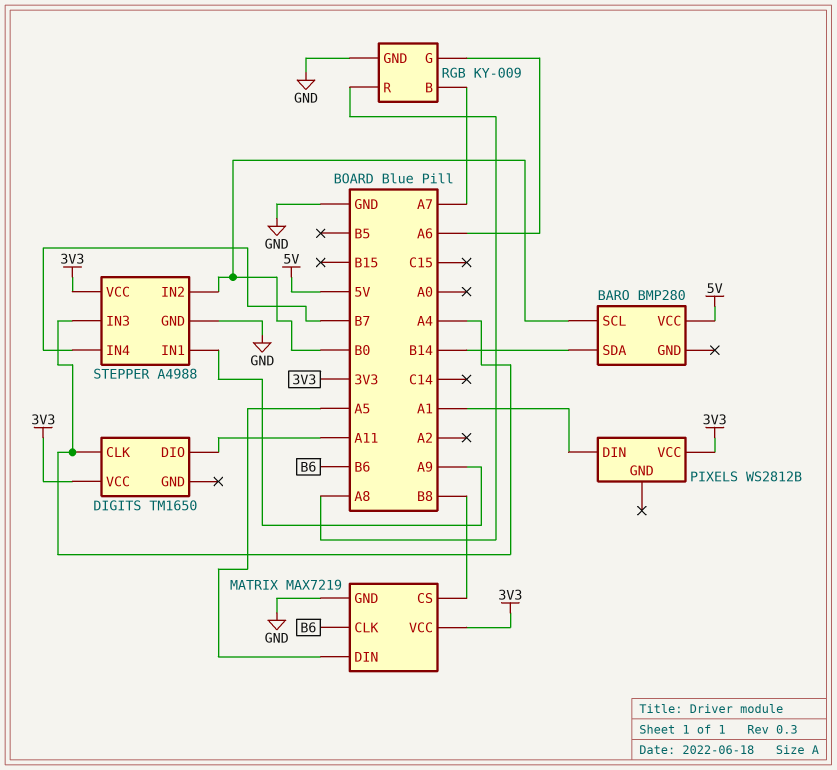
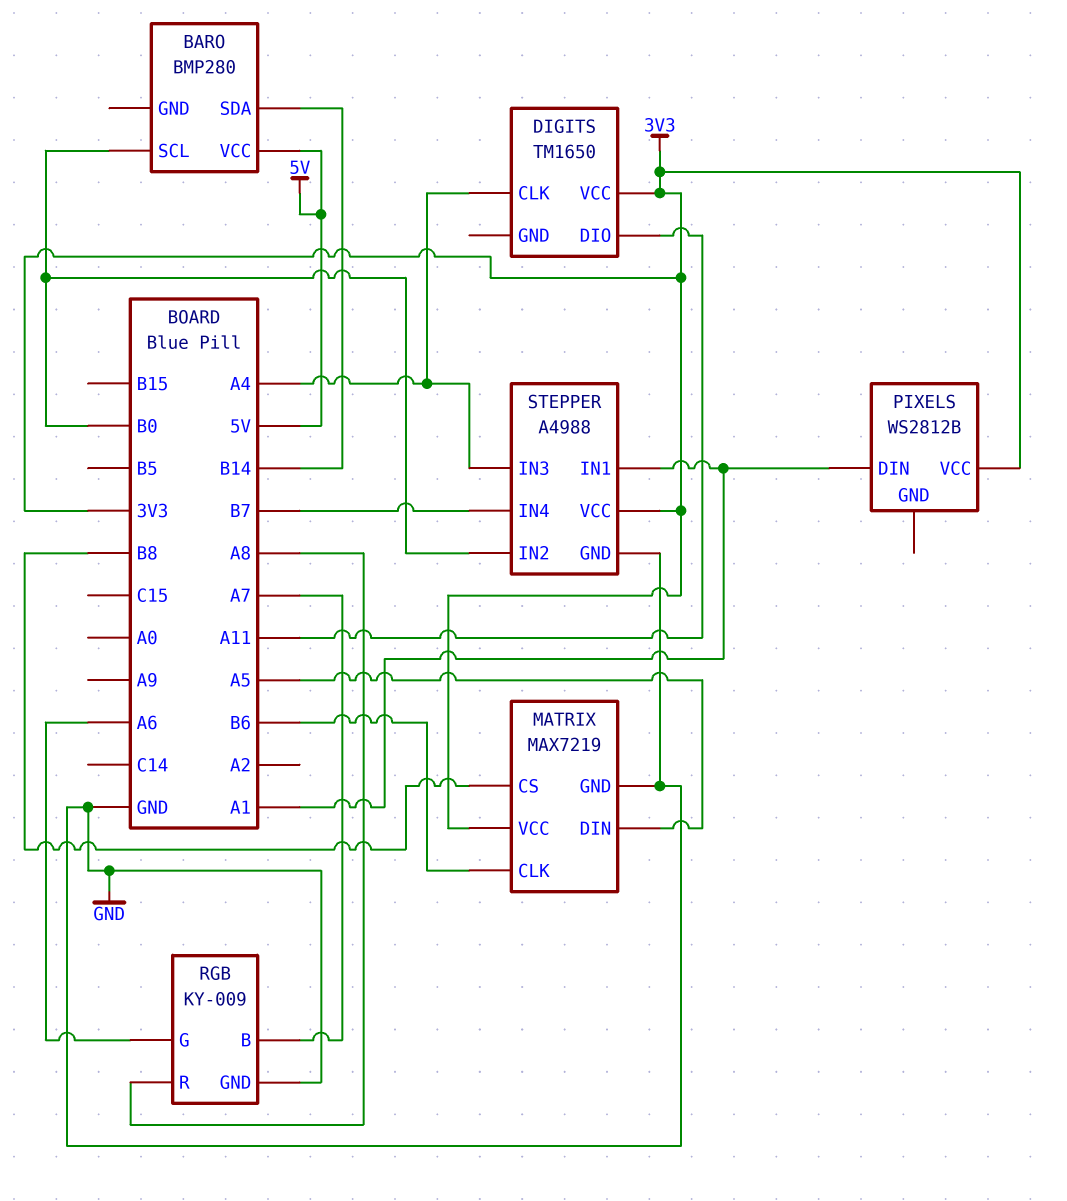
STEPPER pin IN1: A9 -> A1

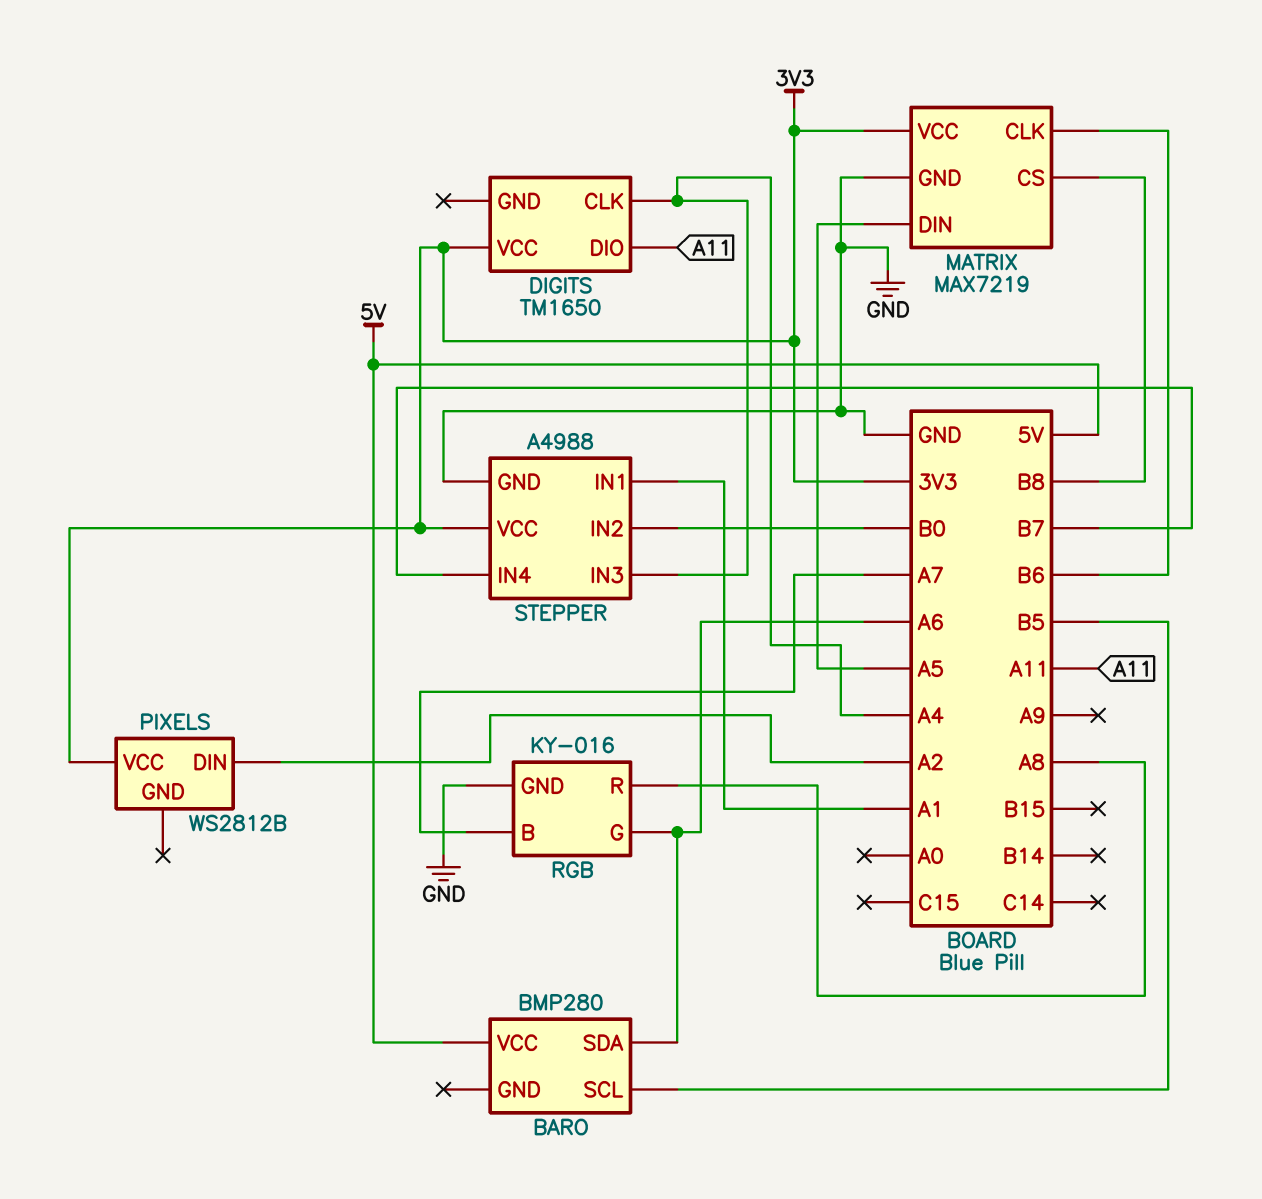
BARO pin SCL: B0 -> B5
BARO pin SDA: B14 -> A6
PIXELS pin DIN: A1 -> A2
RGB: KY-009 -> KY-016

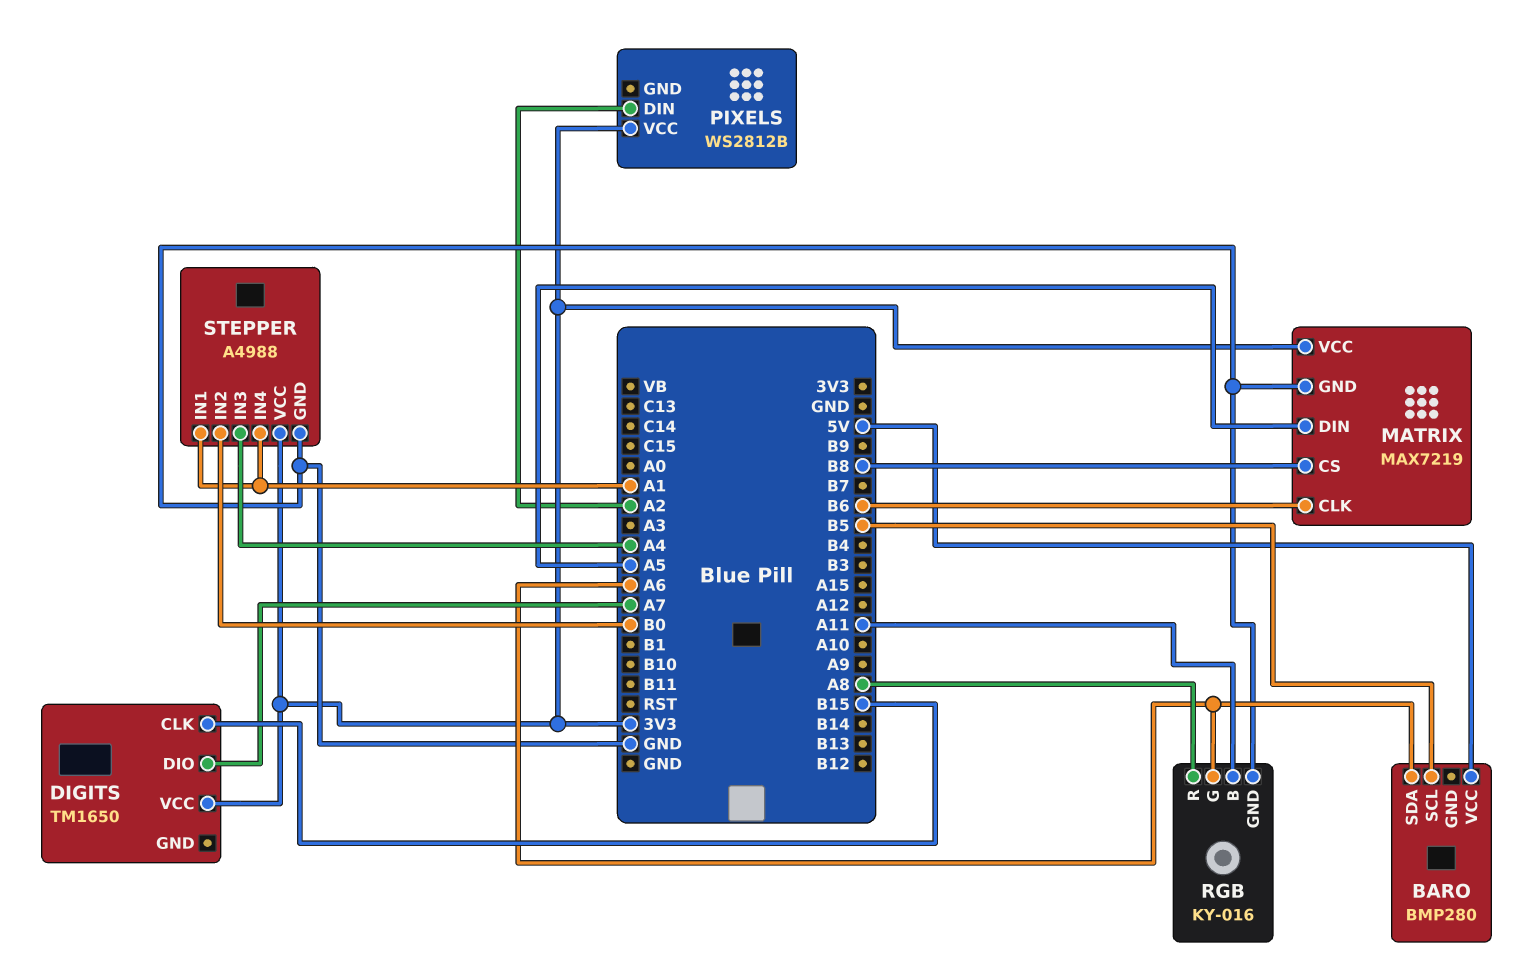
DIGITS pin CLK: A4 -> B15
DIGITS pin DIO: A11 -> A7
RGB pin B: A7 -> A11
STEPPER pin IN4: B7 -> A1

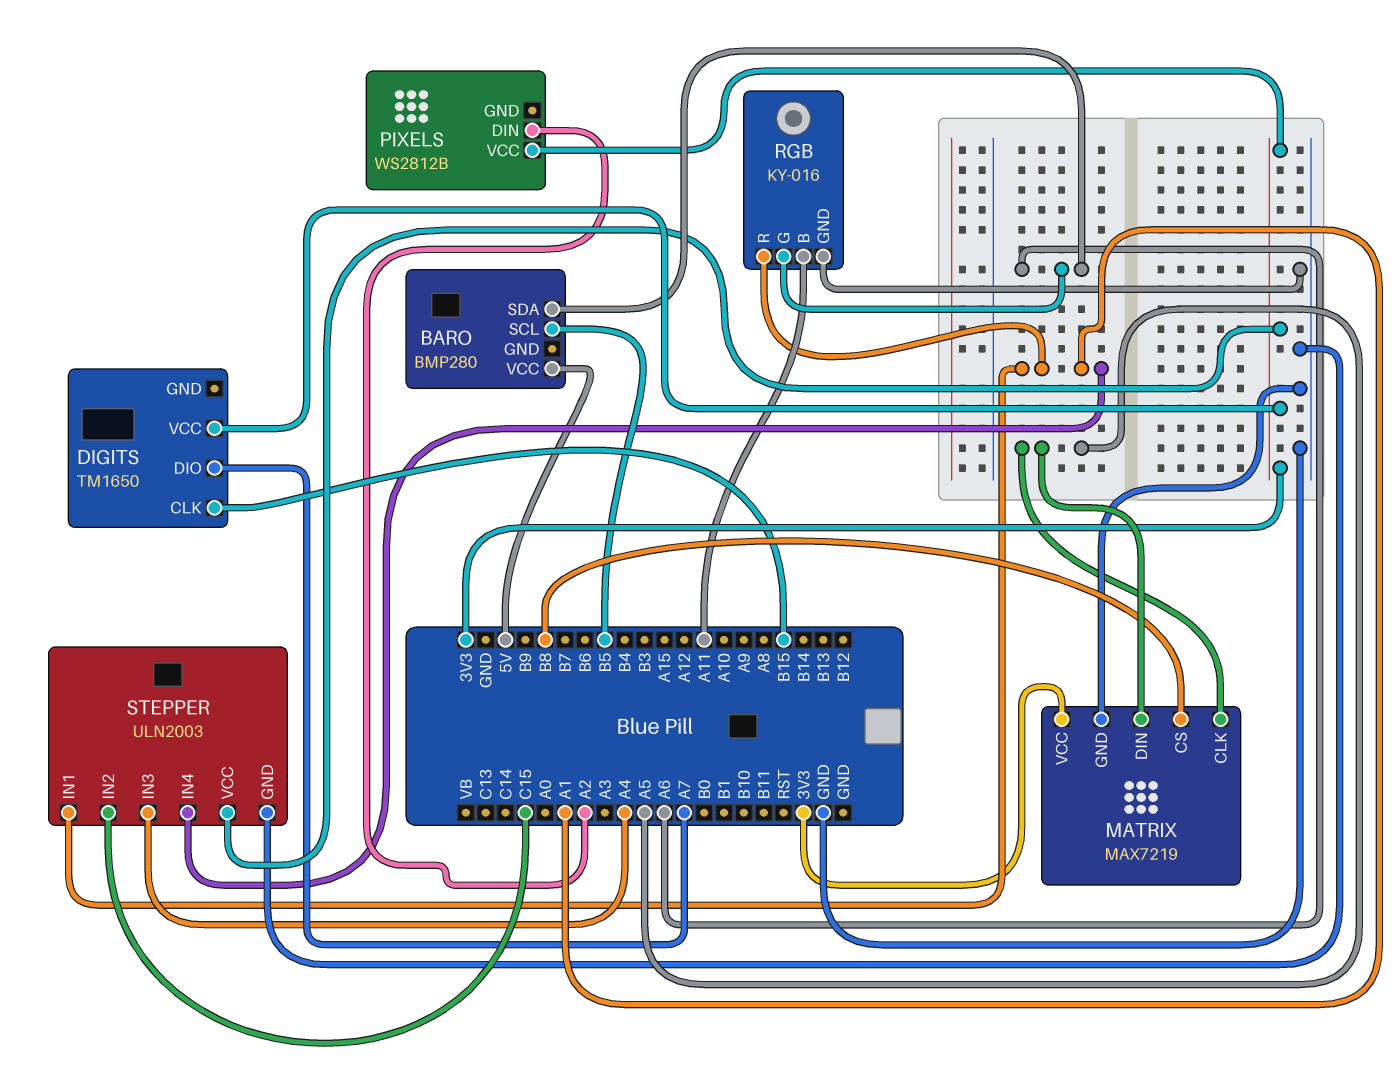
MATRIX pin CLK: B6 -> A5
RGB pin R: A8 -> A1
STEPPER: A4988 -> ULN2003
STEPPER pin IN2: B0 -> C15

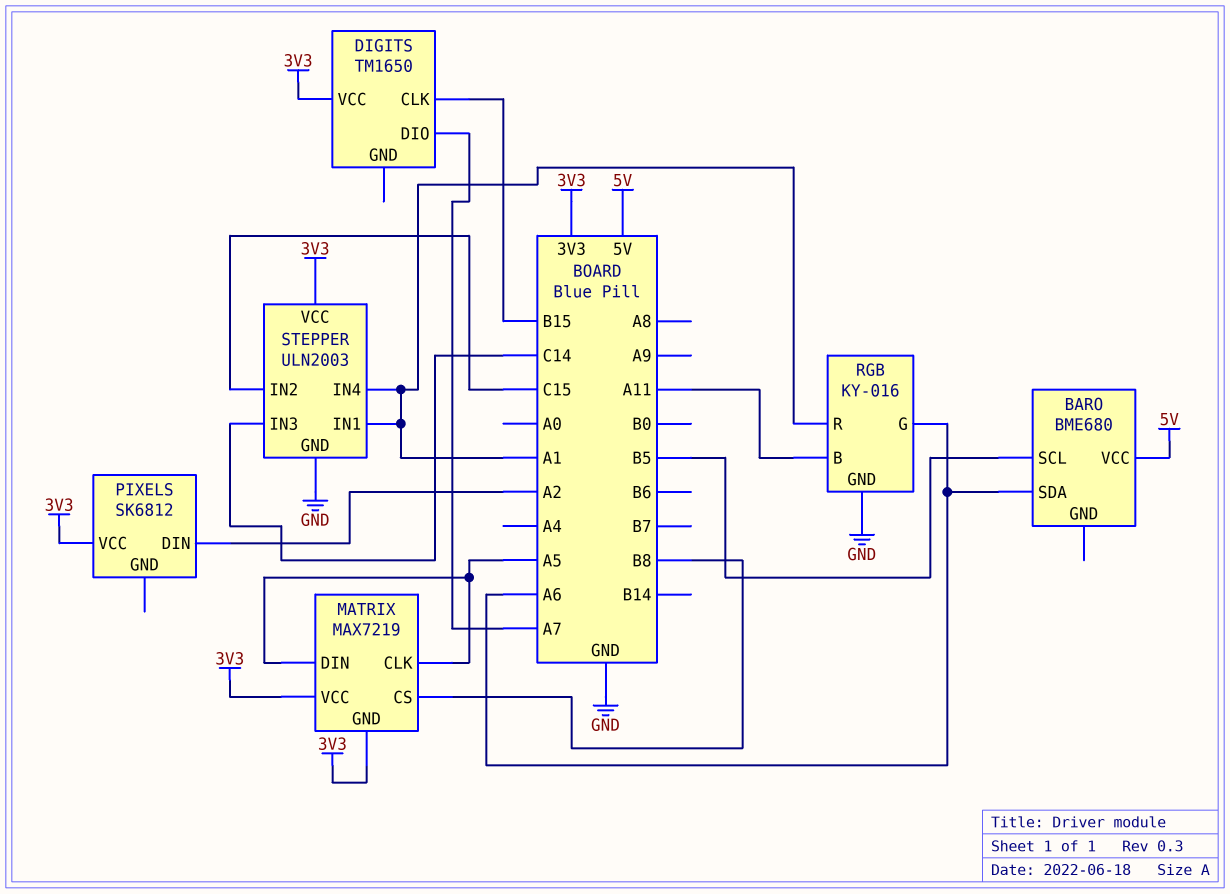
BARO: BMP280 -> BME680
MATRIX pin GND: GND -> 3V3
PIXELS: WS2812B -> SK6812
STEPPER pin IN3: A4 -> C14

